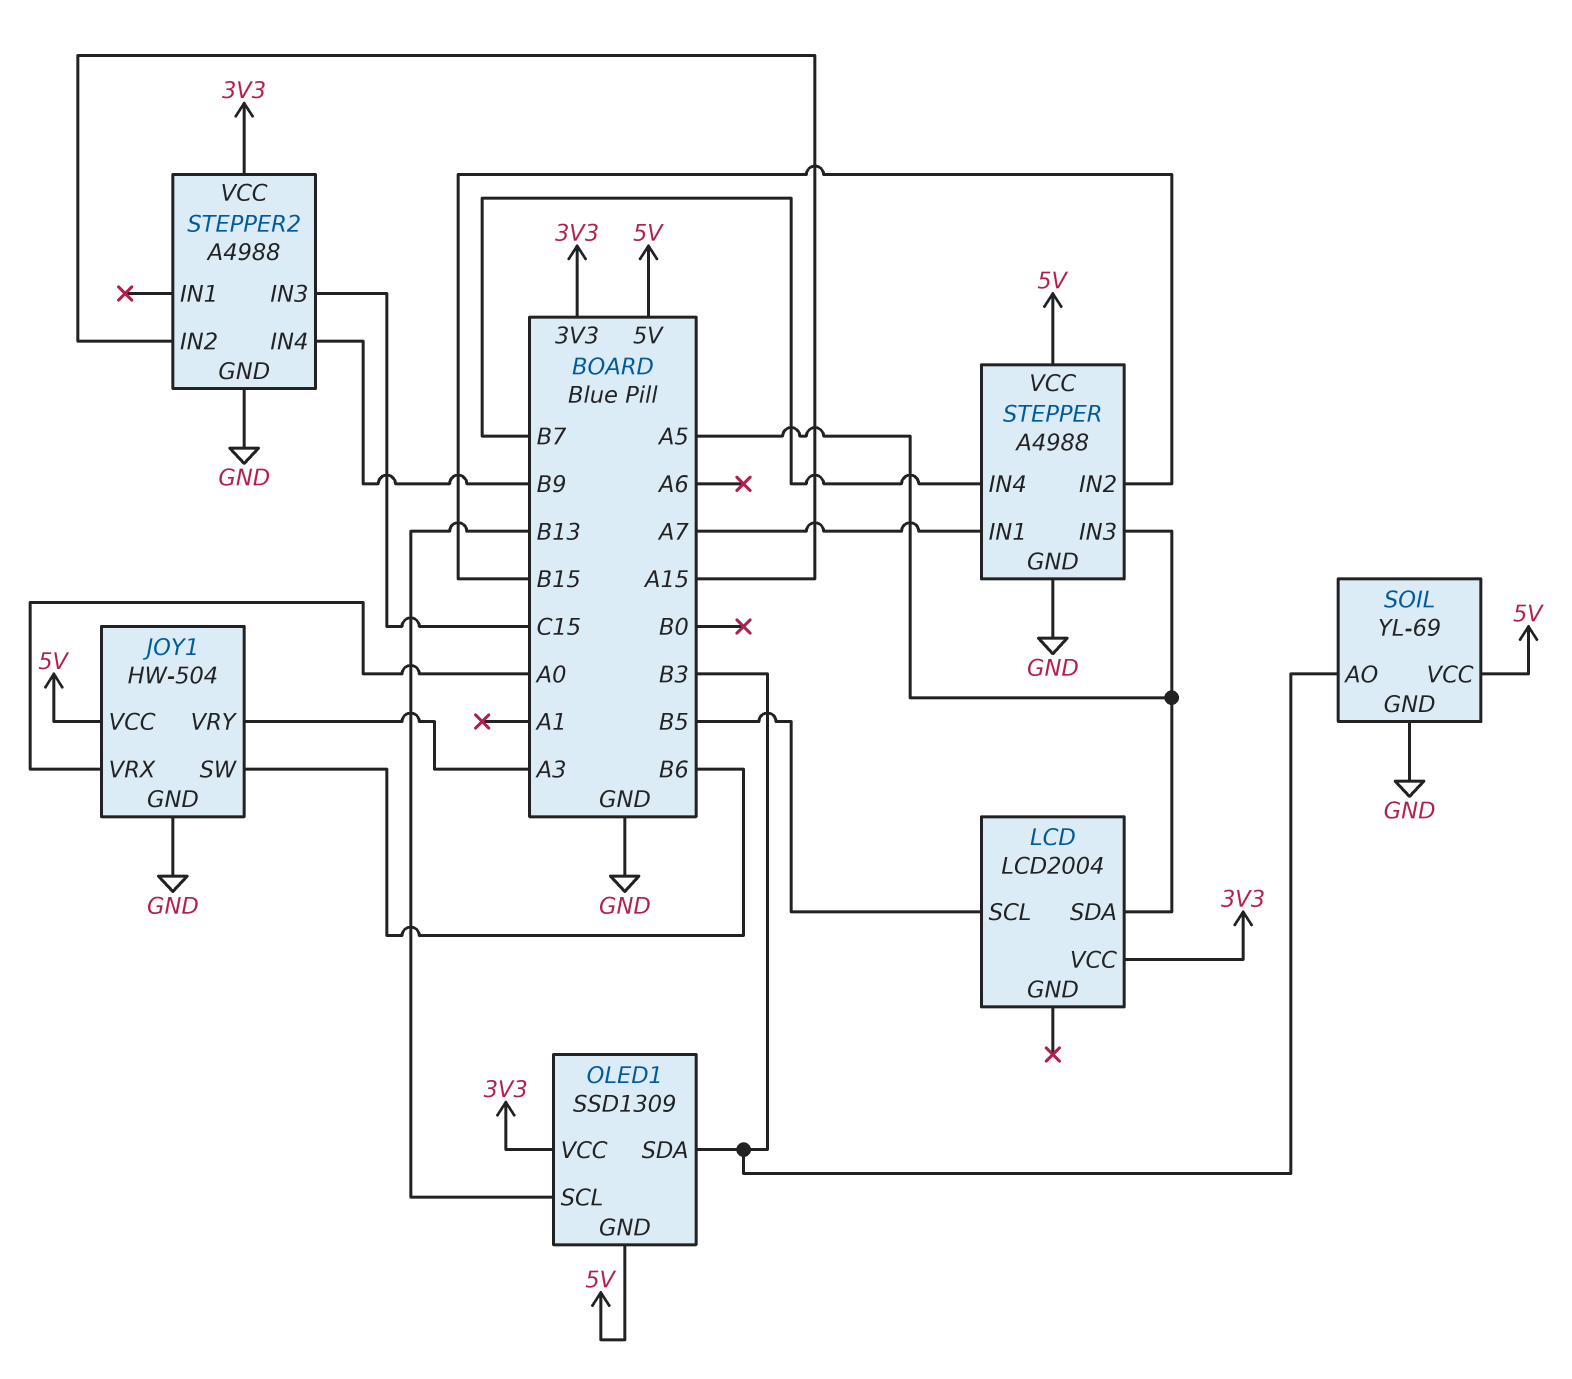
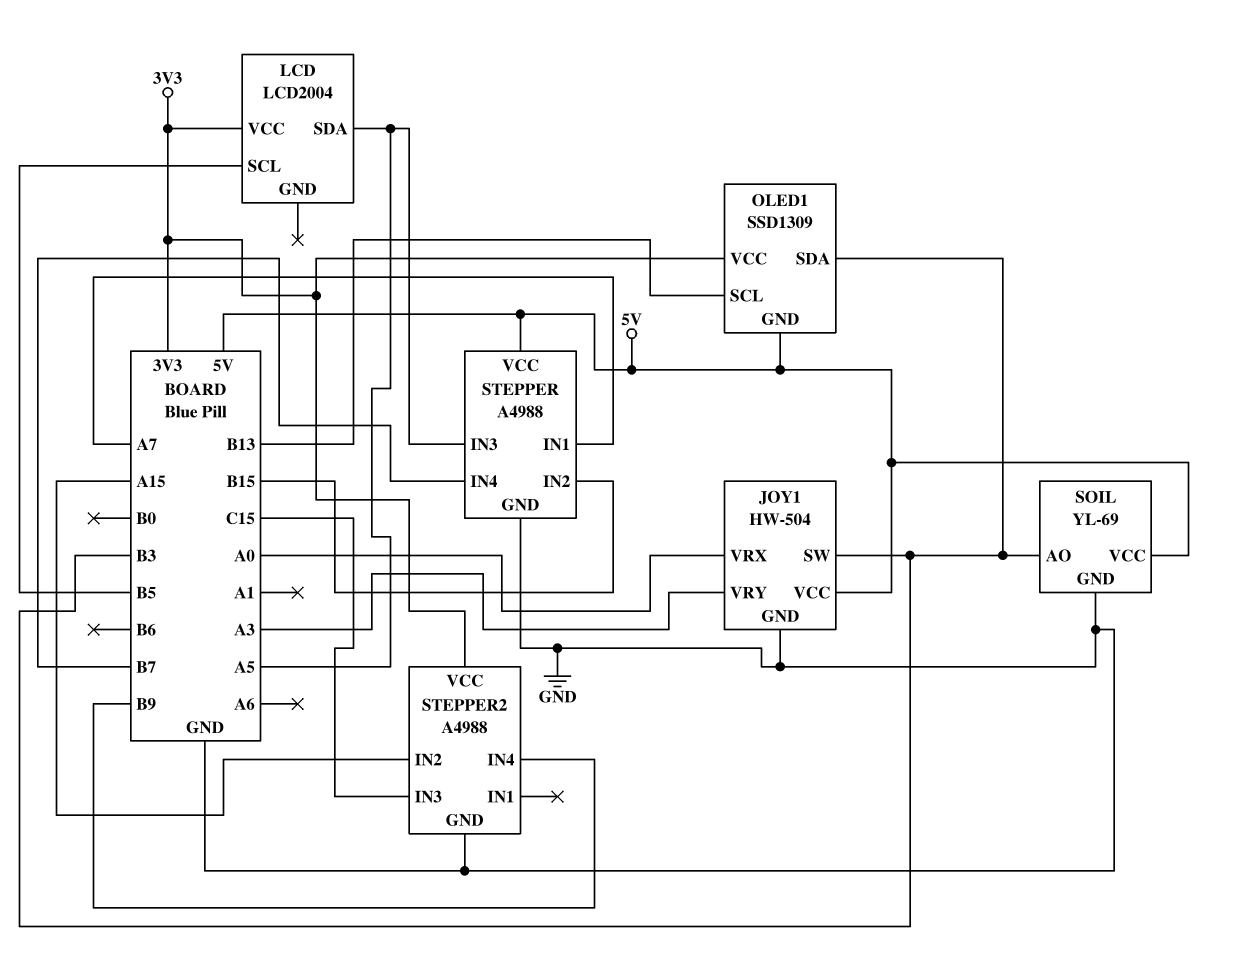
JOY1 pin SW: B6 -> B3

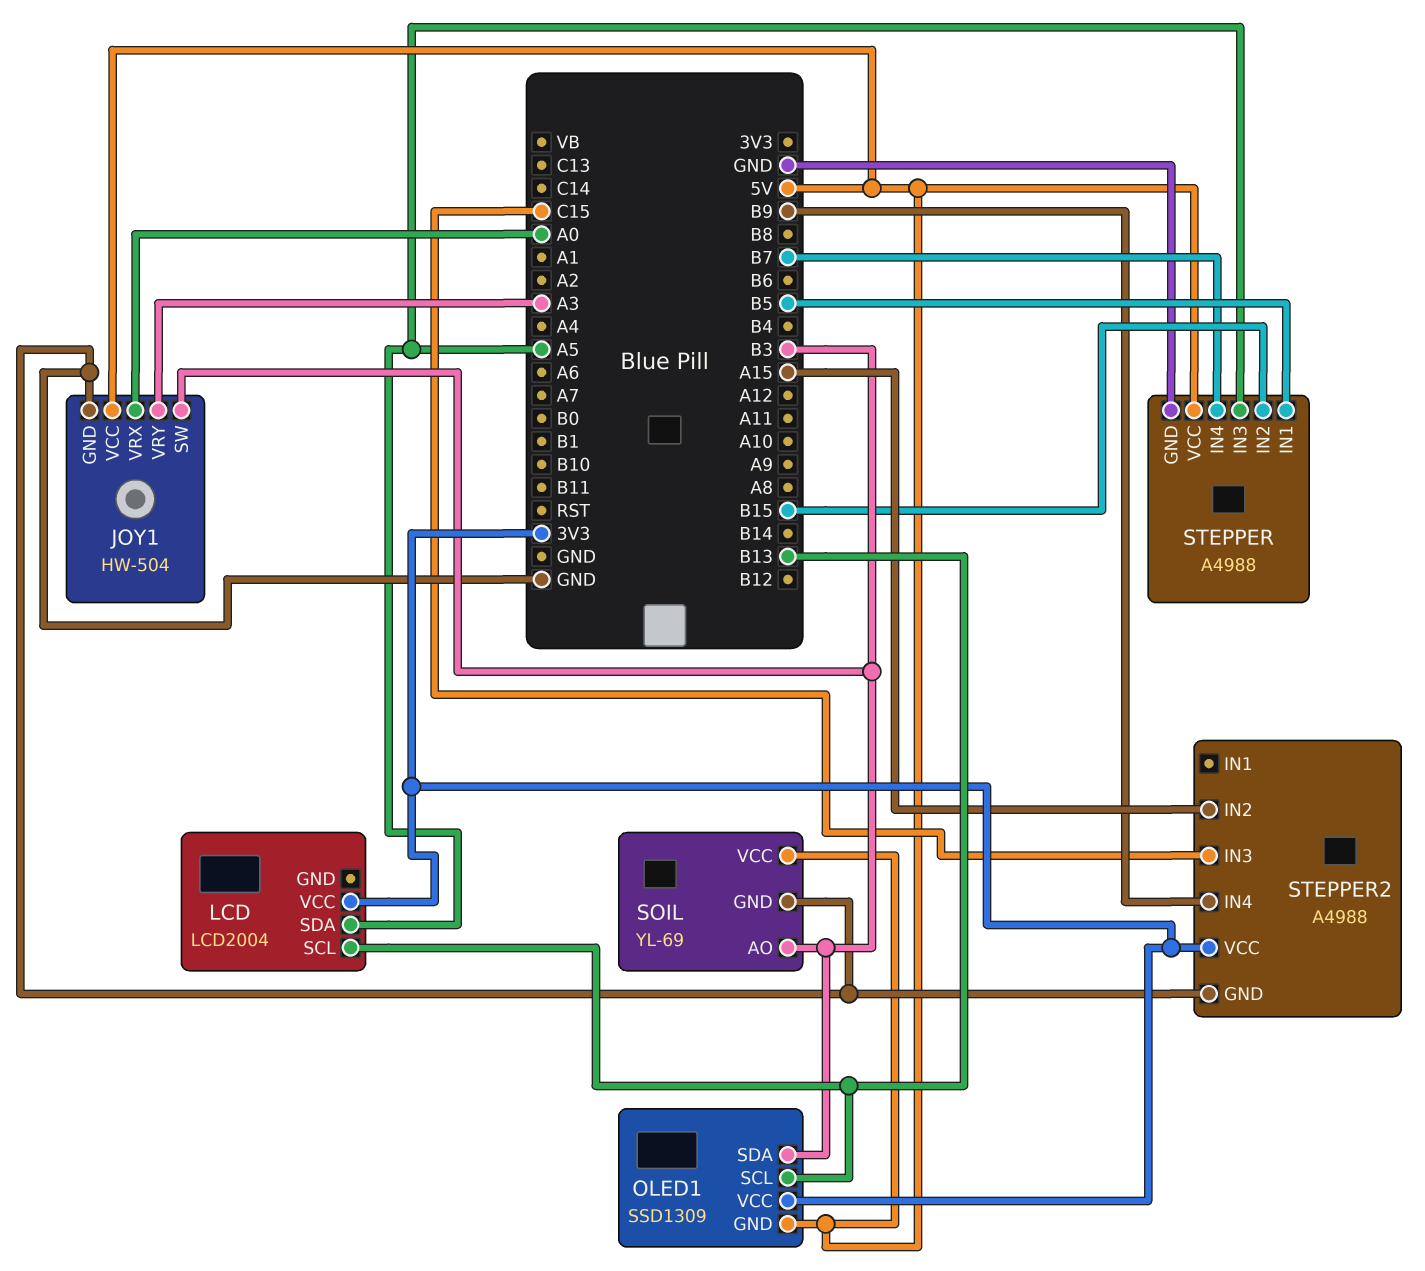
LCD pin SCL: B5 -> B13
STEPPER pin IN1: A7 -> B5

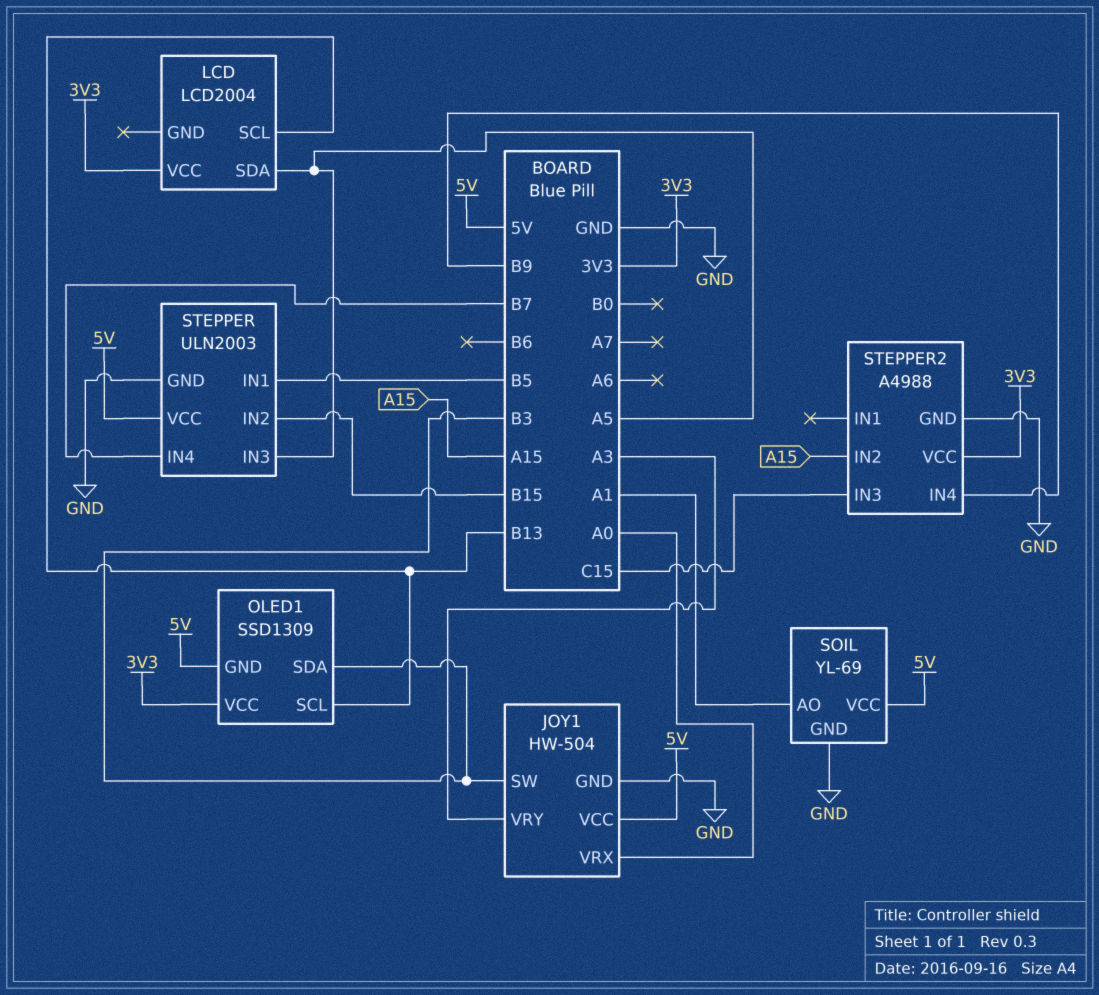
SOIL pin AO: B3 -> A1
STEPPER: A4988 -> ULN2003

